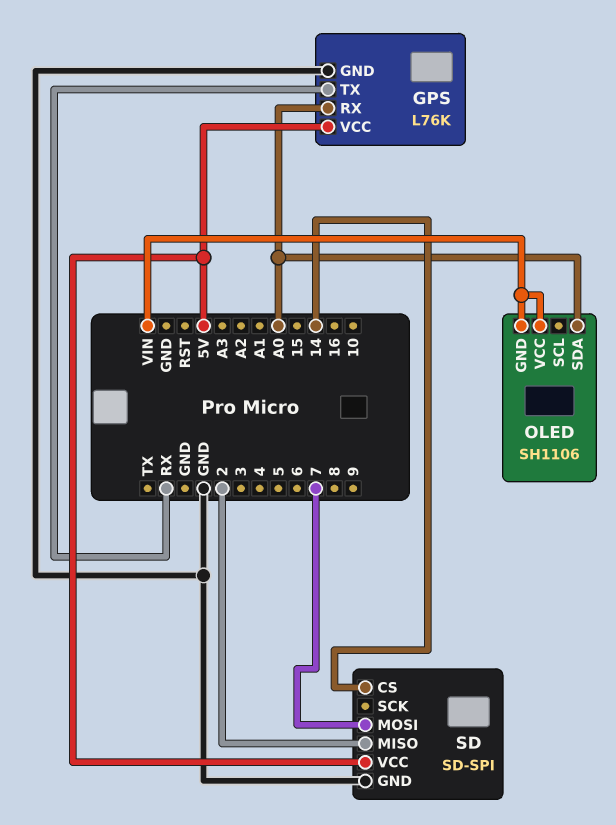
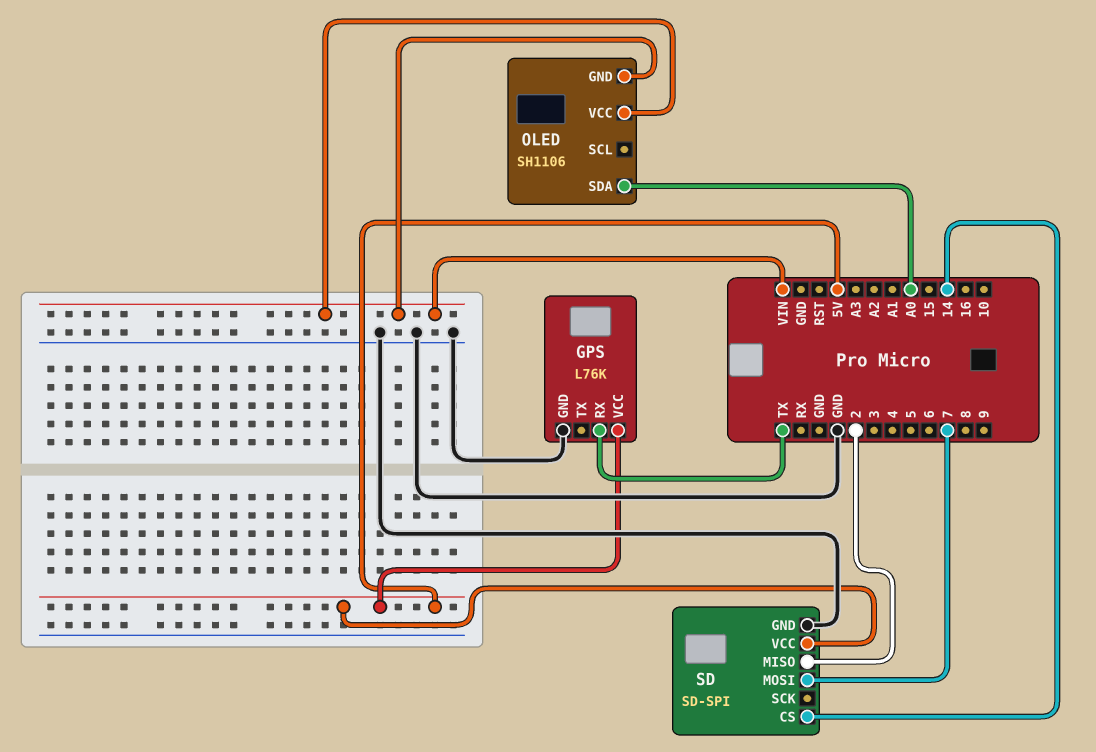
GPS pin RX: A0 -> TX
GPS pin TX: RX -> none

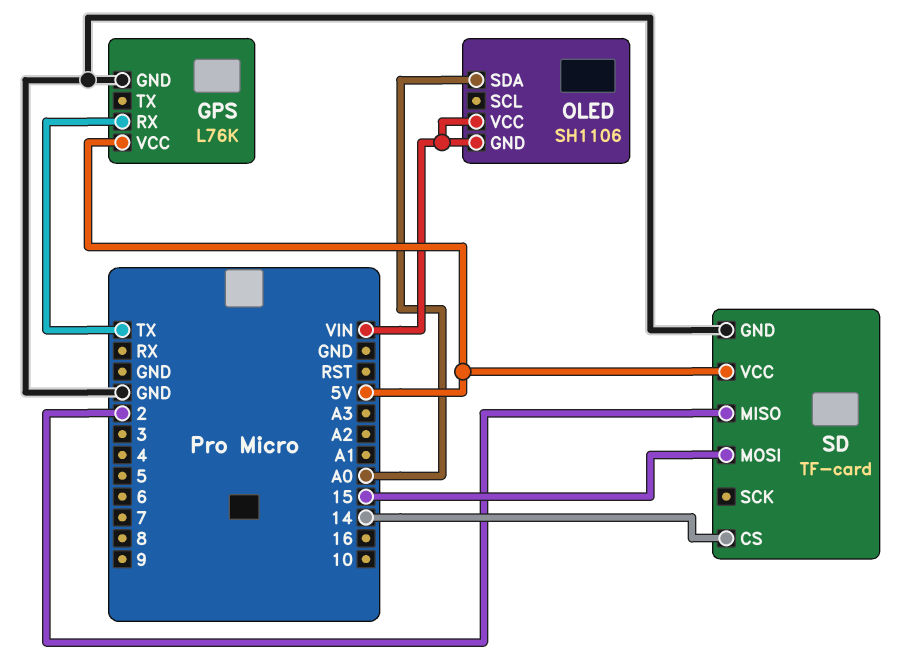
SD: SD-SPI -> TF-card
SD pin MOSI: 7 -> 15

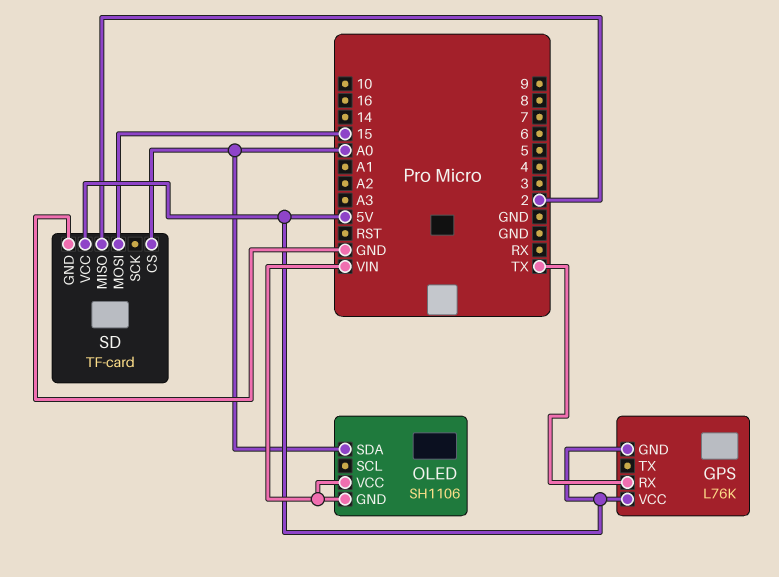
GPS pin GND: GND -> 5V
SD pin CS: 14 -> A0

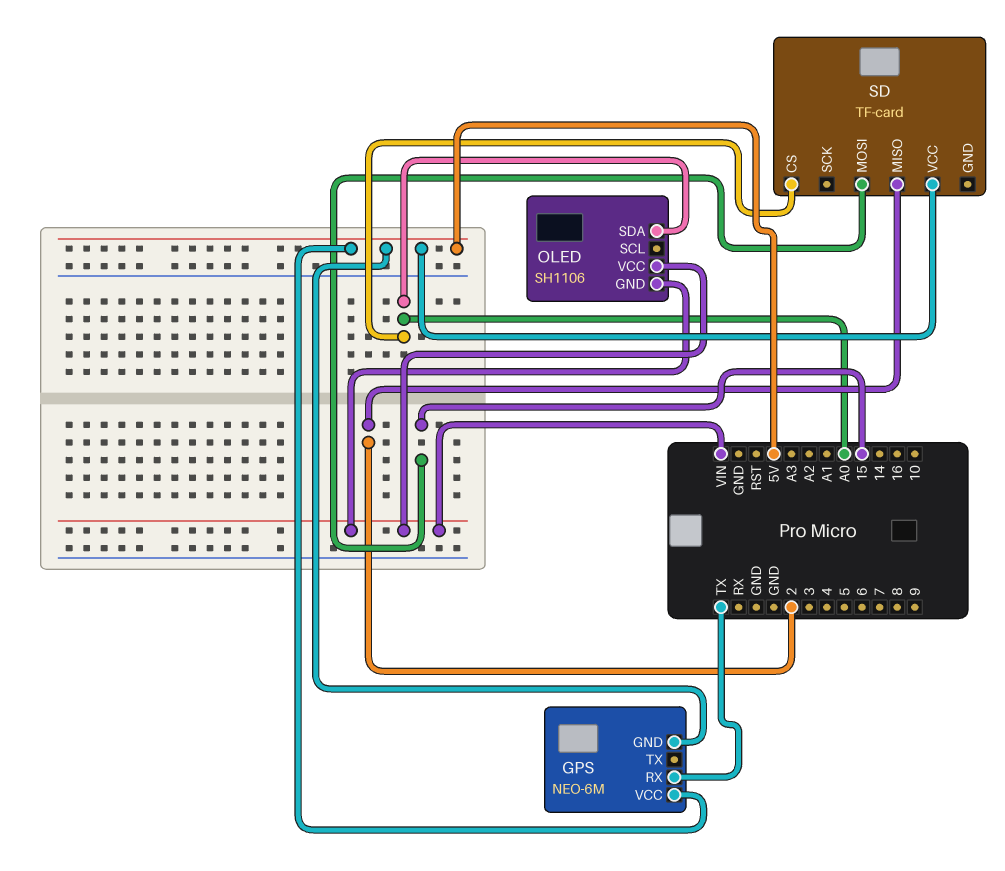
GPS: L76K -> NEO-6M
SD pin GND: GND -> none

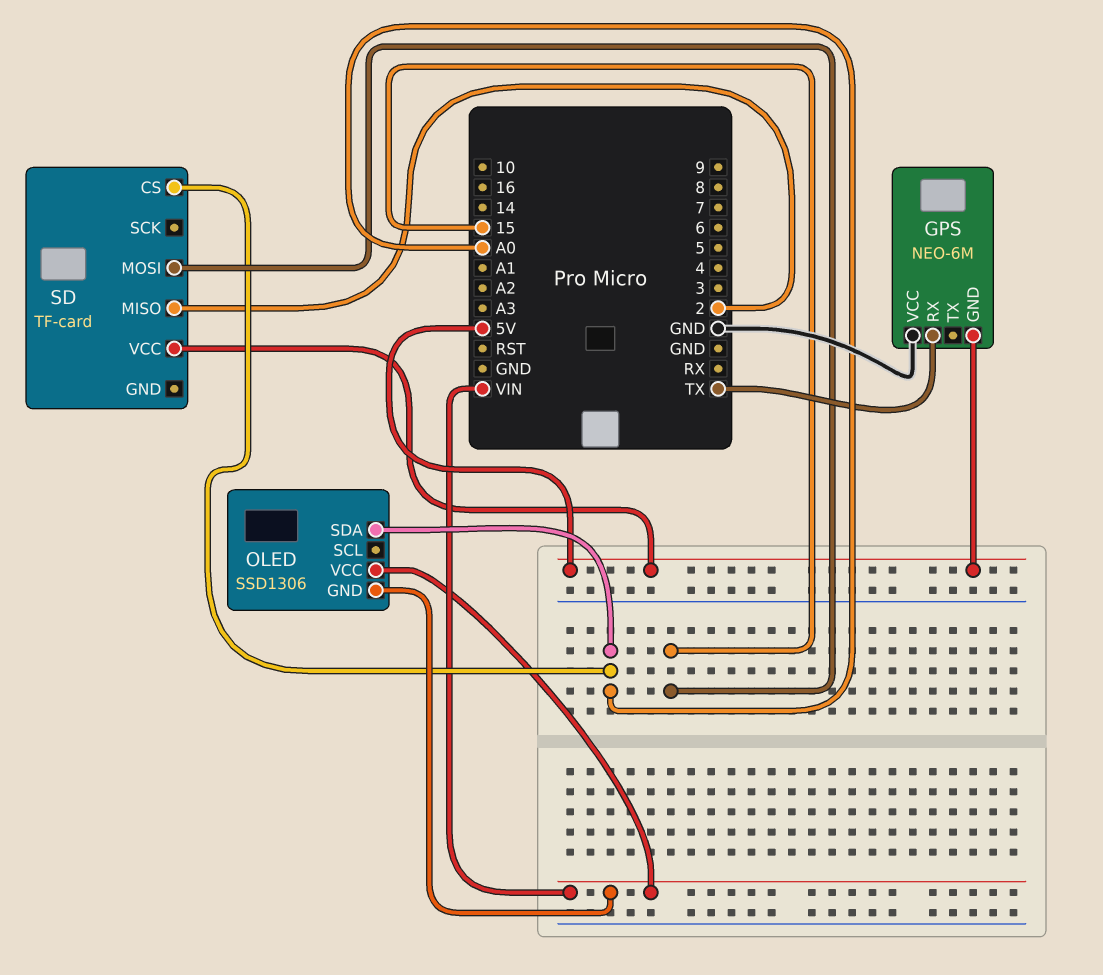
GPS pin VCC: 5V -> GND
OLED: SH1106 -> SSD1306

